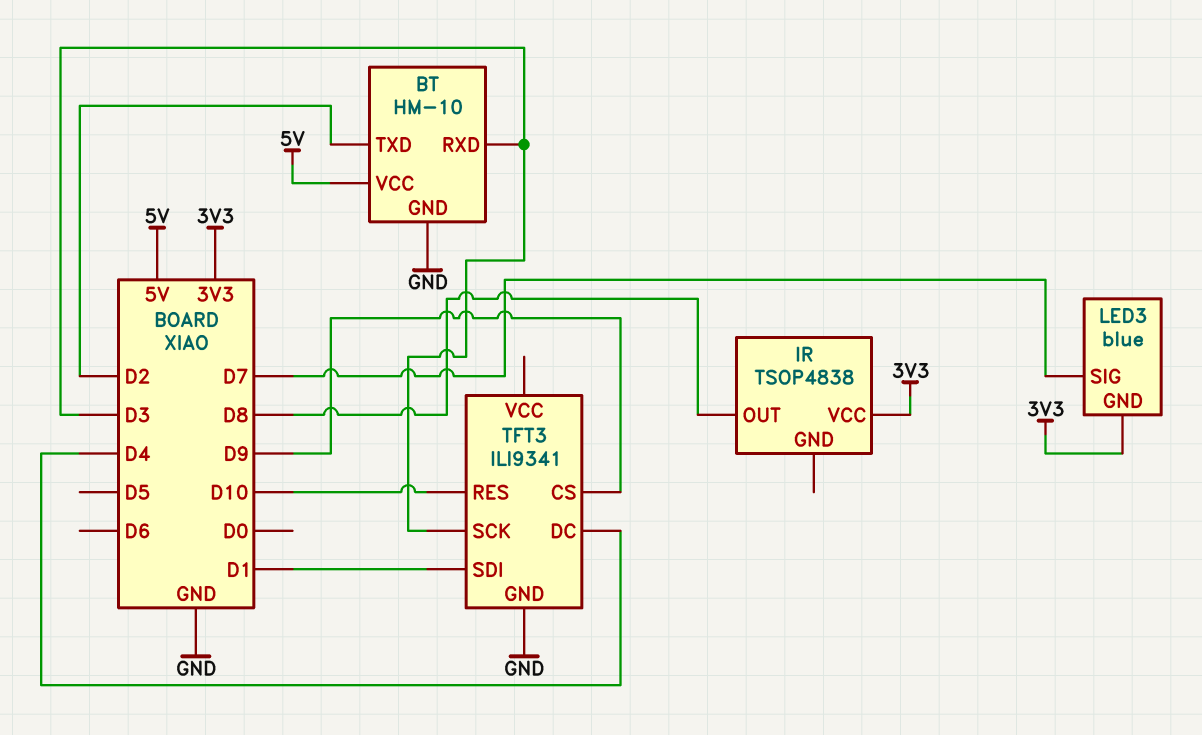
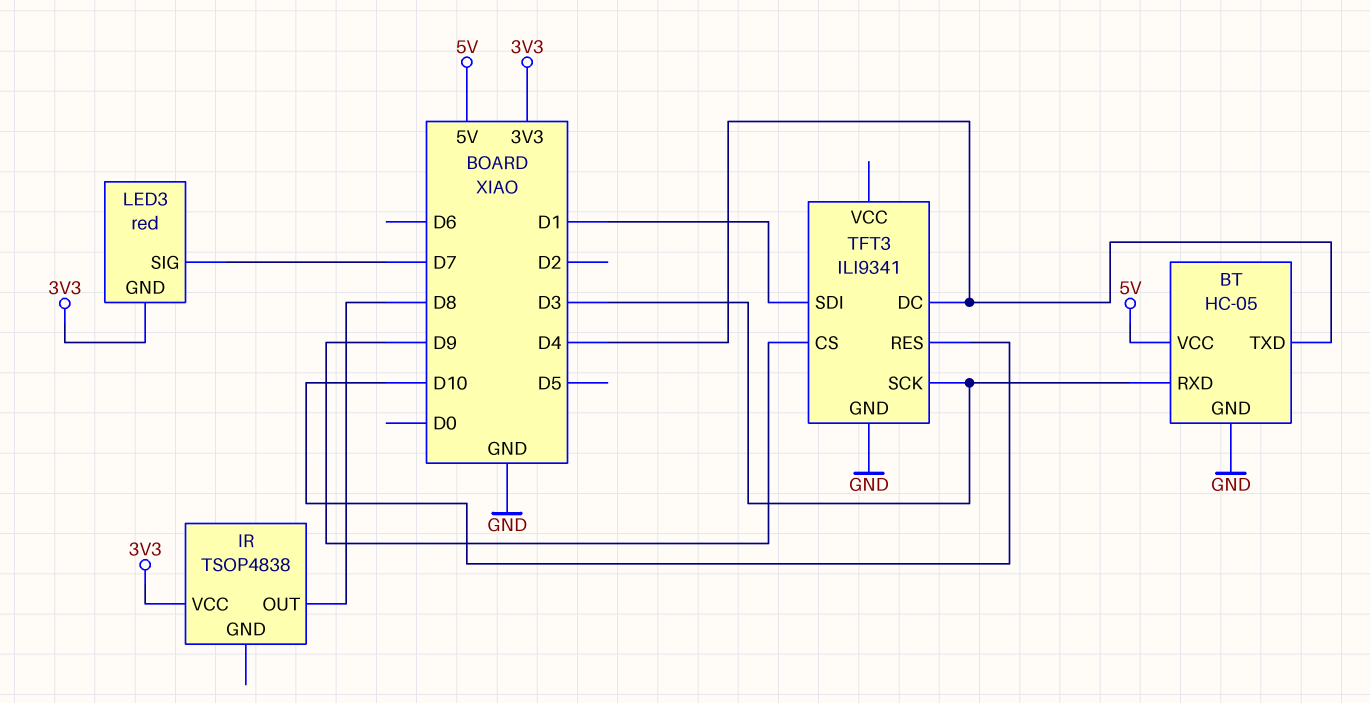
BT: HM-10 -> HC-05
BT pin TXD: D2 -> D4
LED3: blue -> red

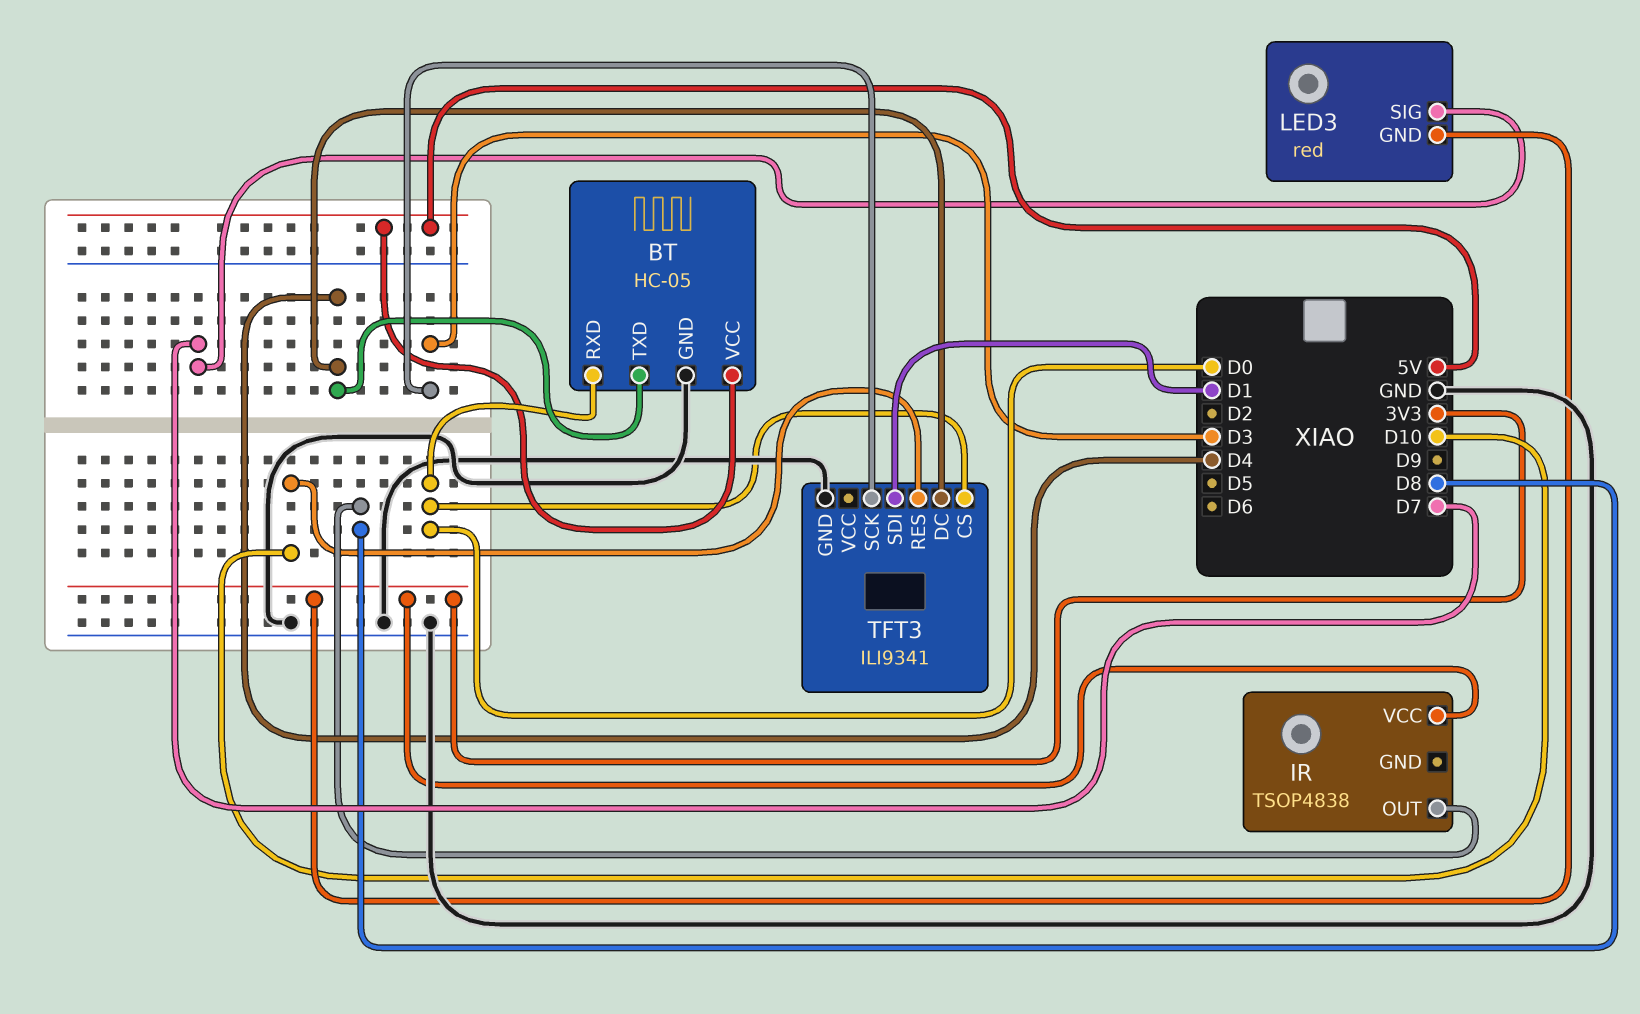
BT pin RXD: D3 -> D0
TFT3 pin CS: D9 -> D0

